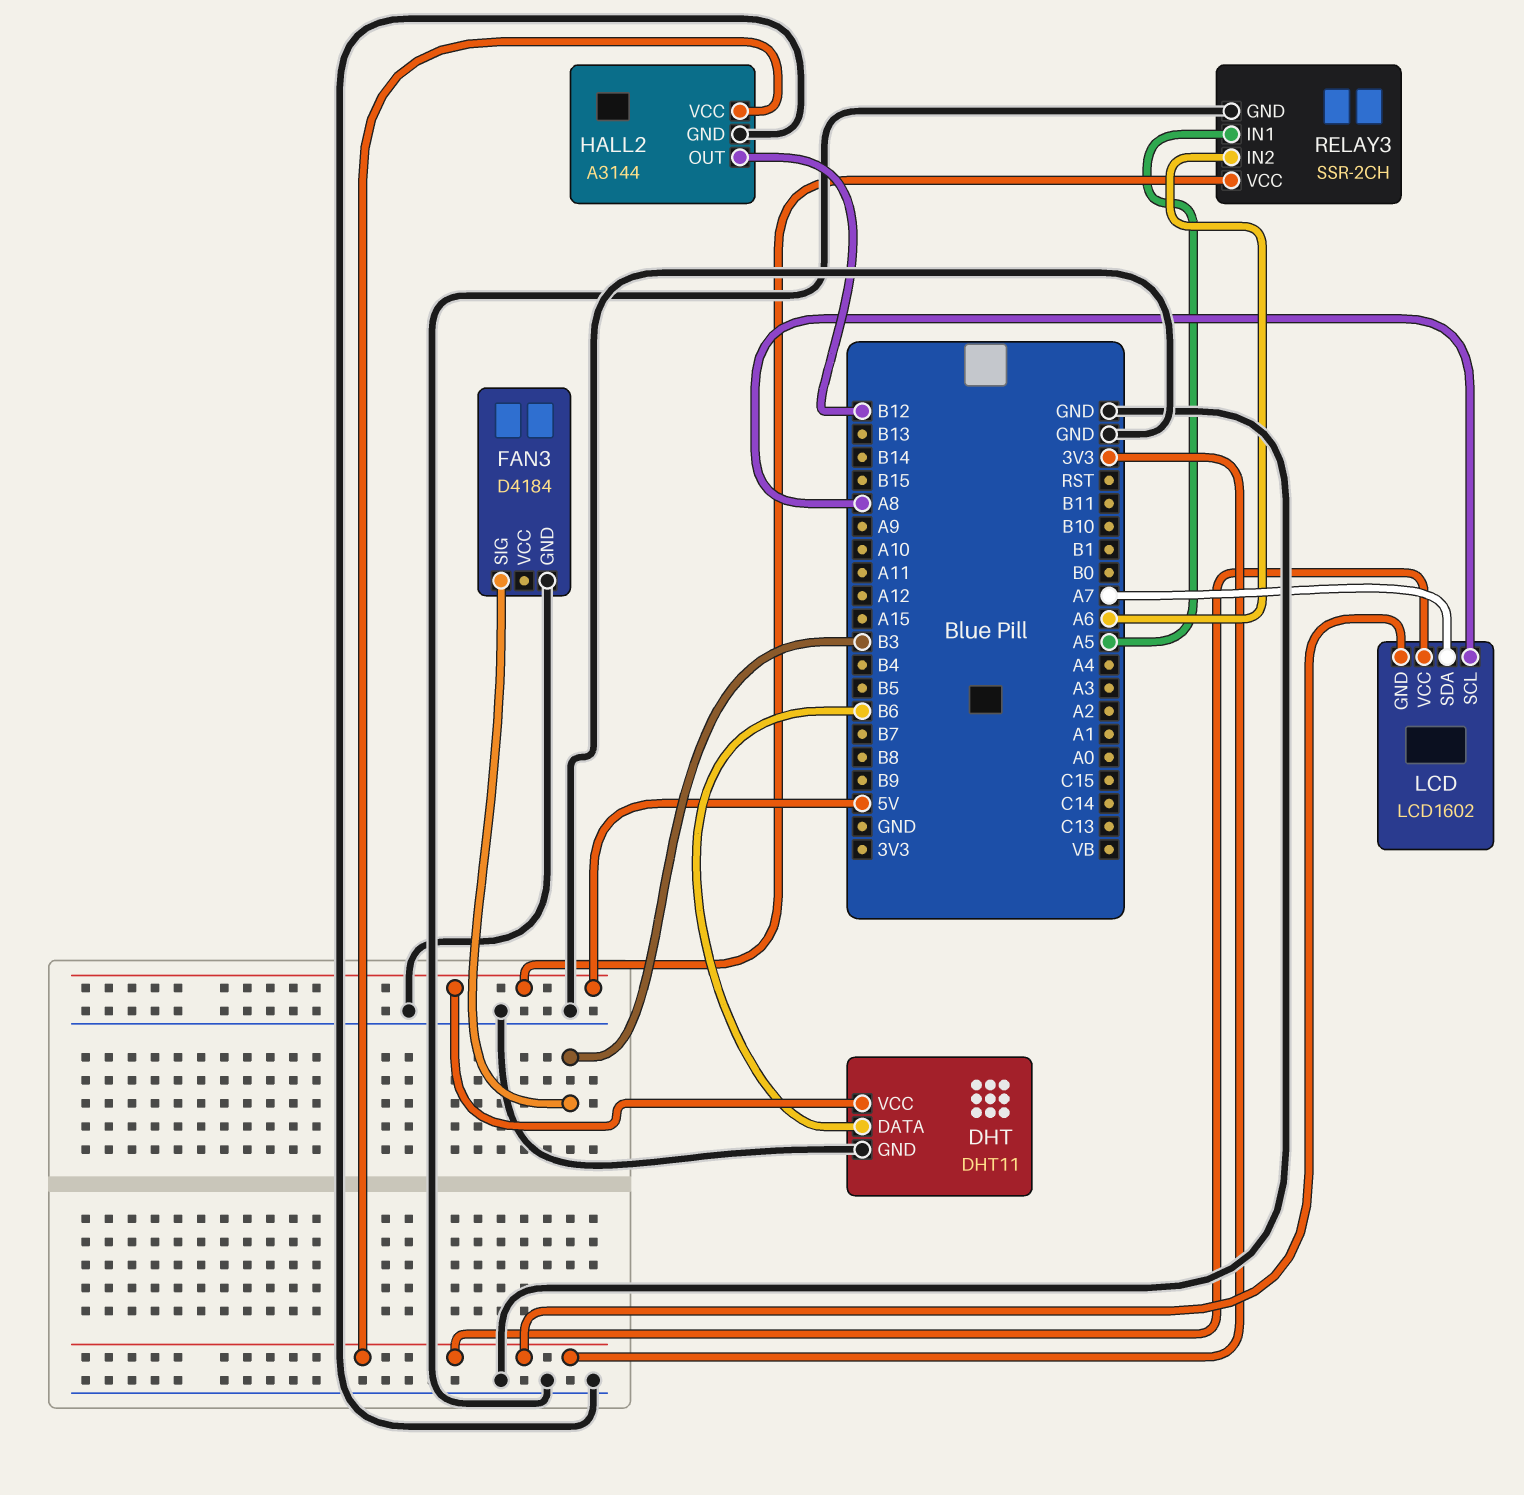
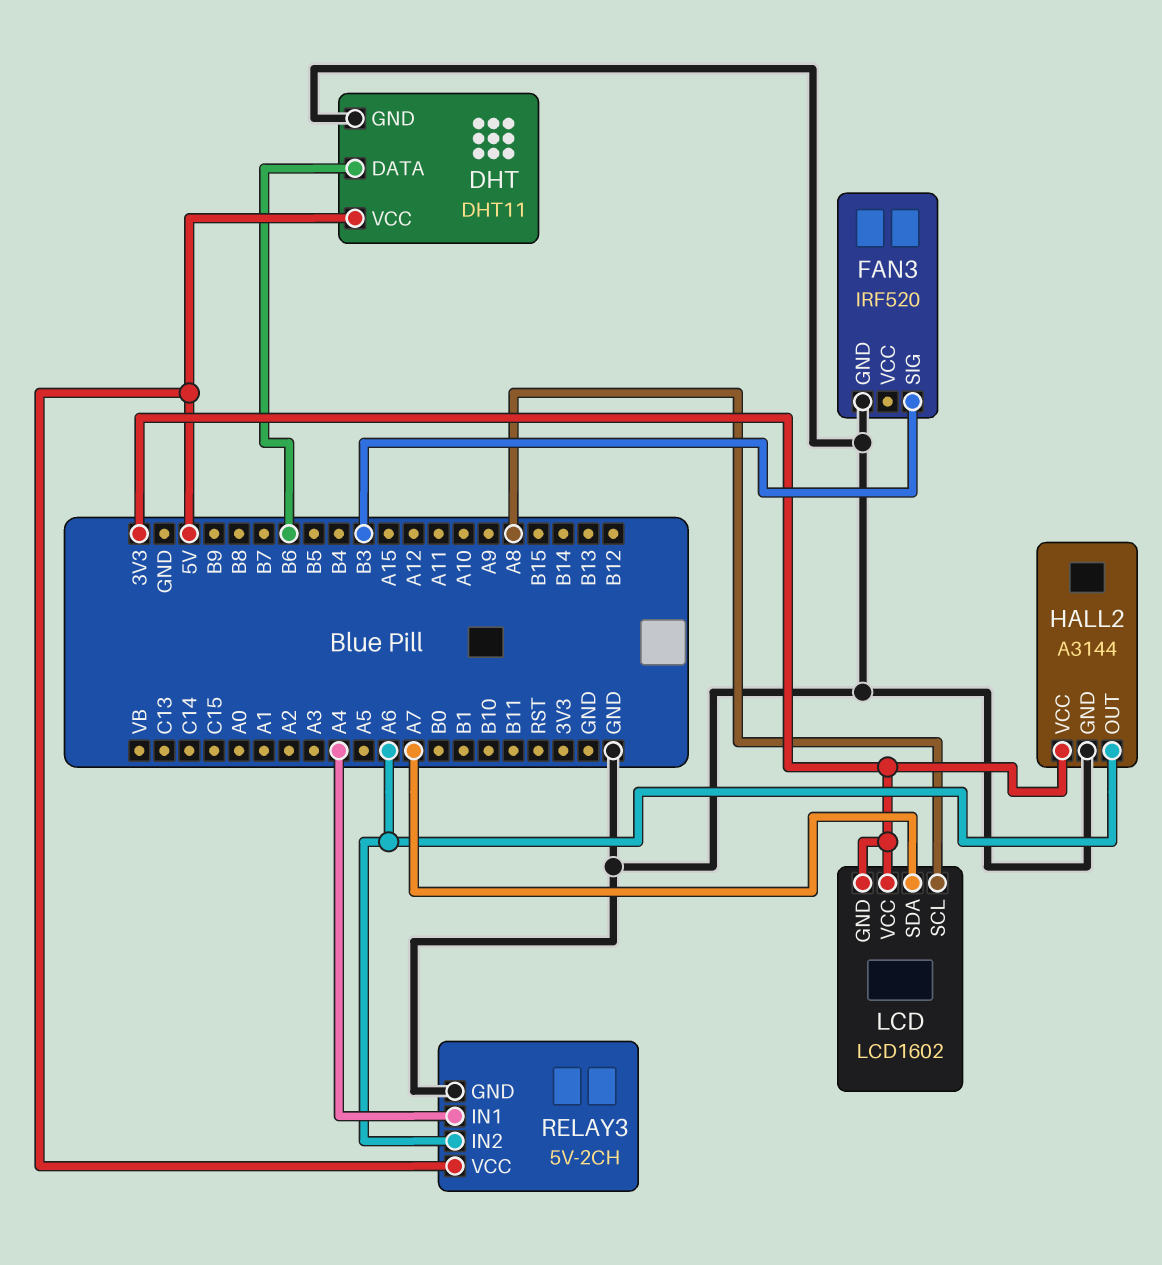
FAN3: D4184 -> IRF520
HALL2 pin OUT: B12 -> A6
RELAY3: SSR-2CH -> 5V-2CH
RELAY3 pin IN1: A5 -> A4

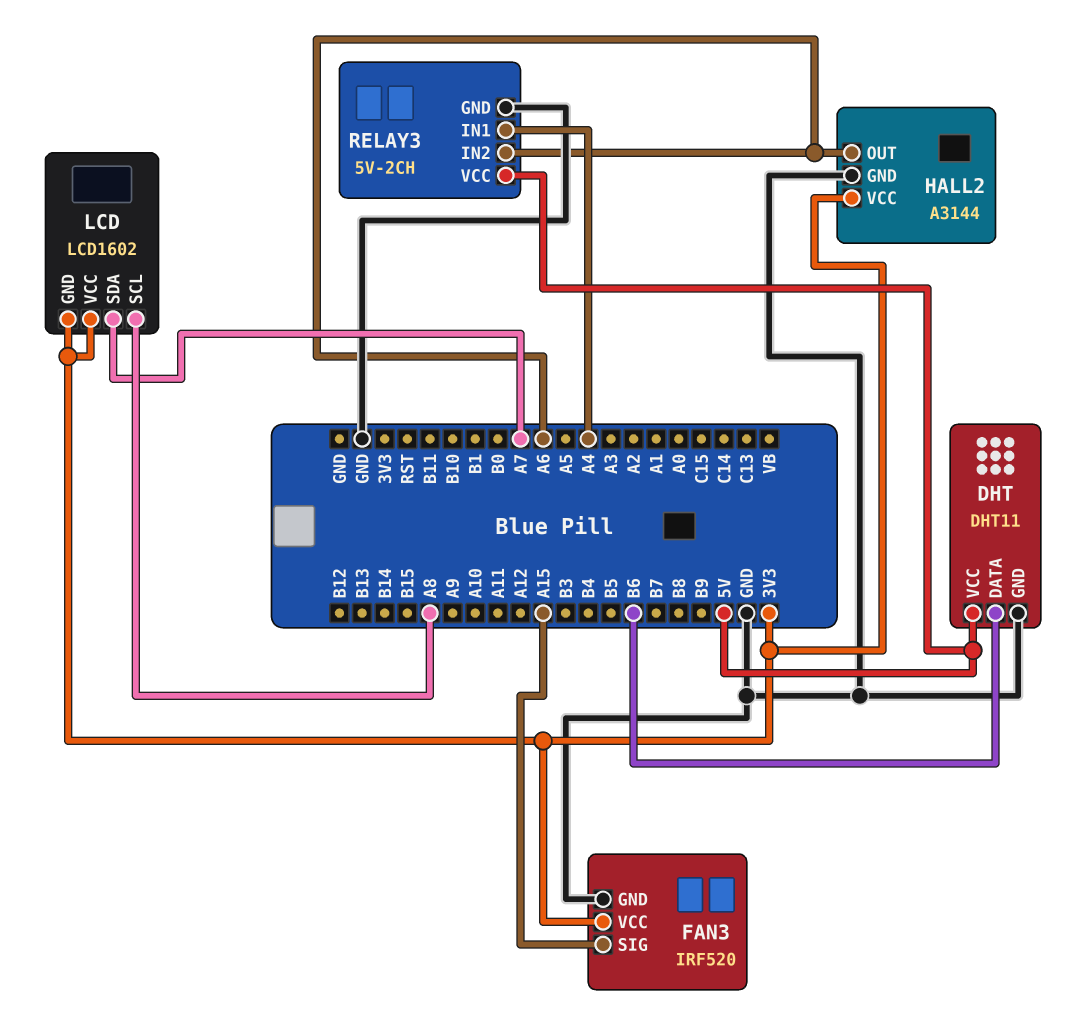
FAN3 pin SIG: B3 -> A15
FAN3 pin VCC: none -> 3V3

